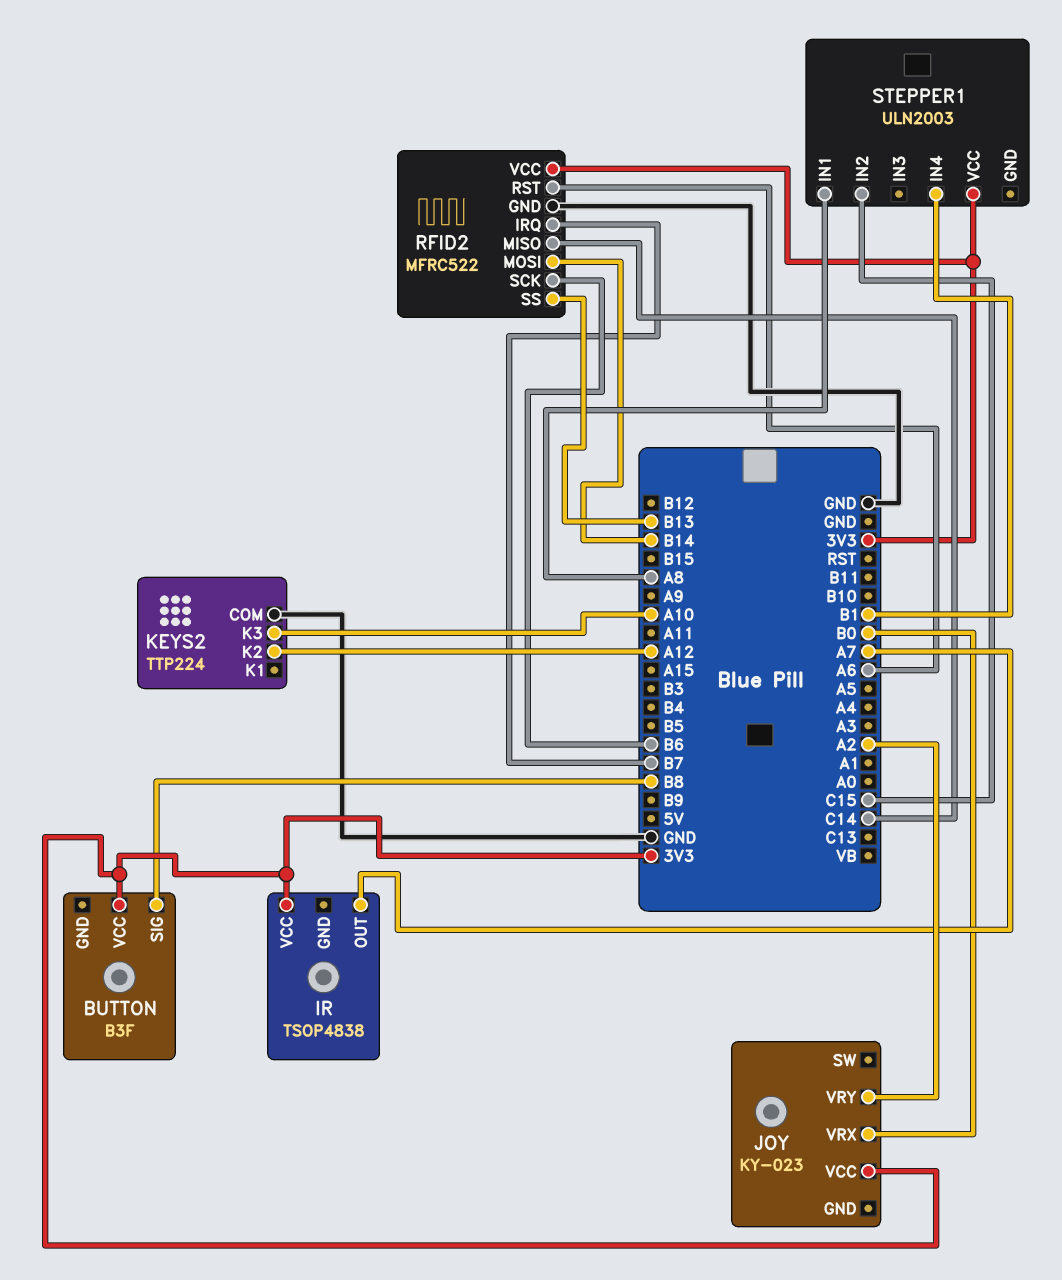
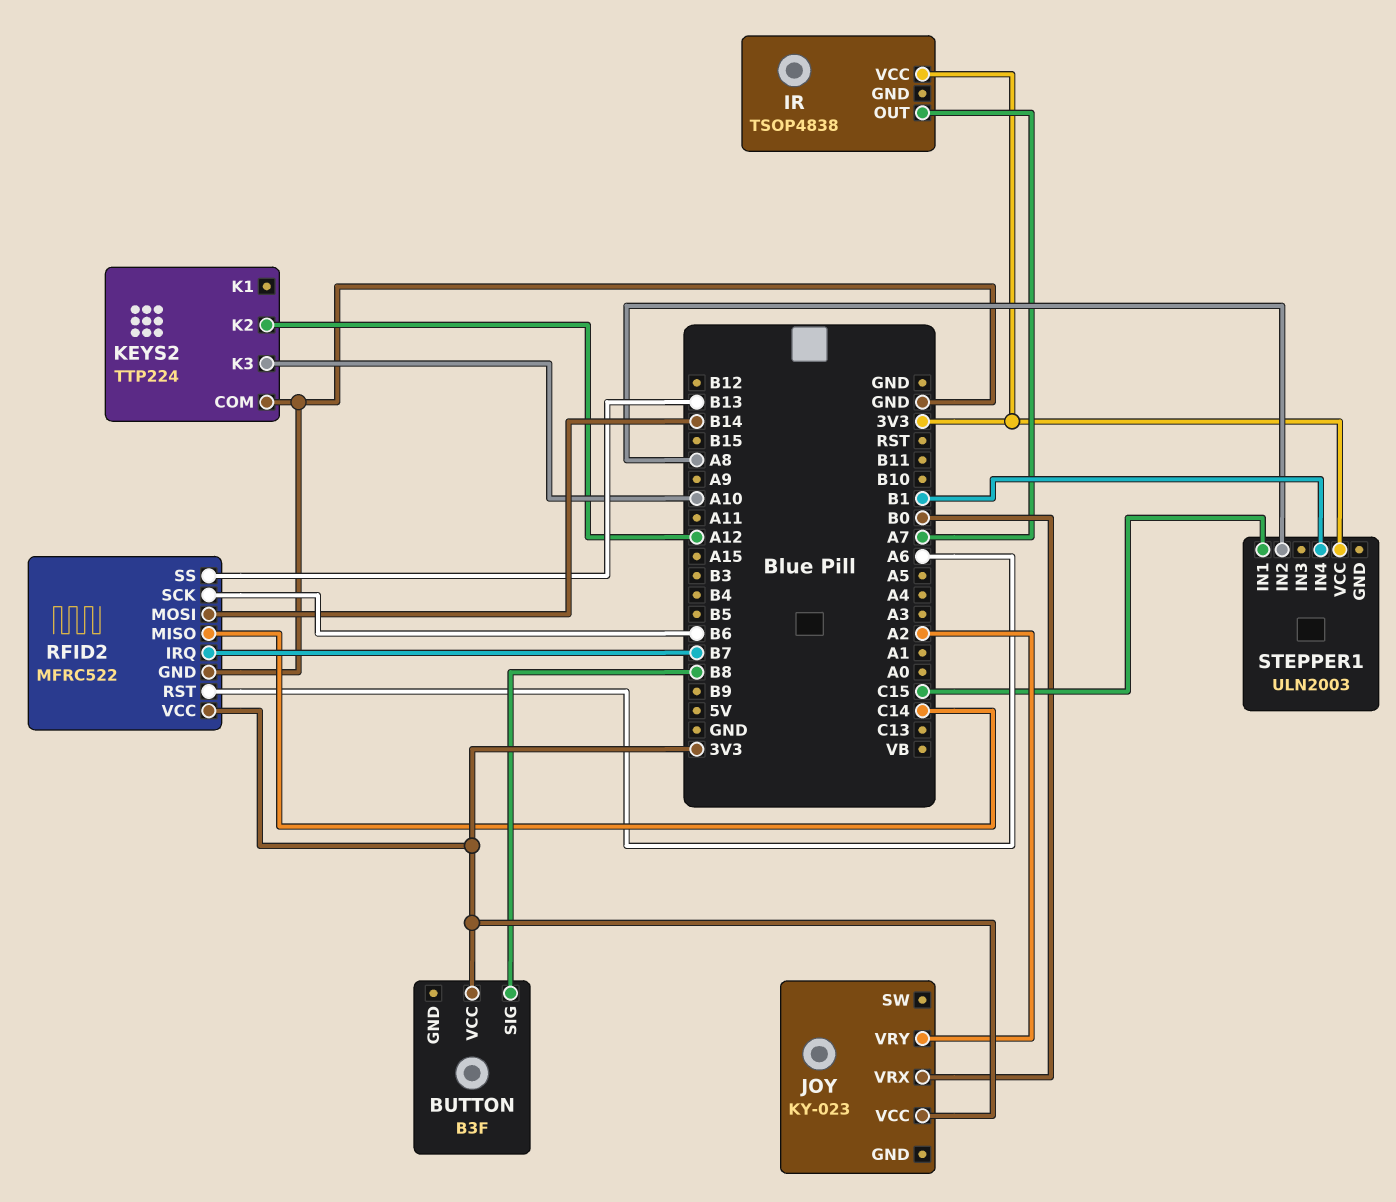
STEPPER1 pin IN1: A8 -> C15
STEPPER1 pin IN2: C15 -> A8

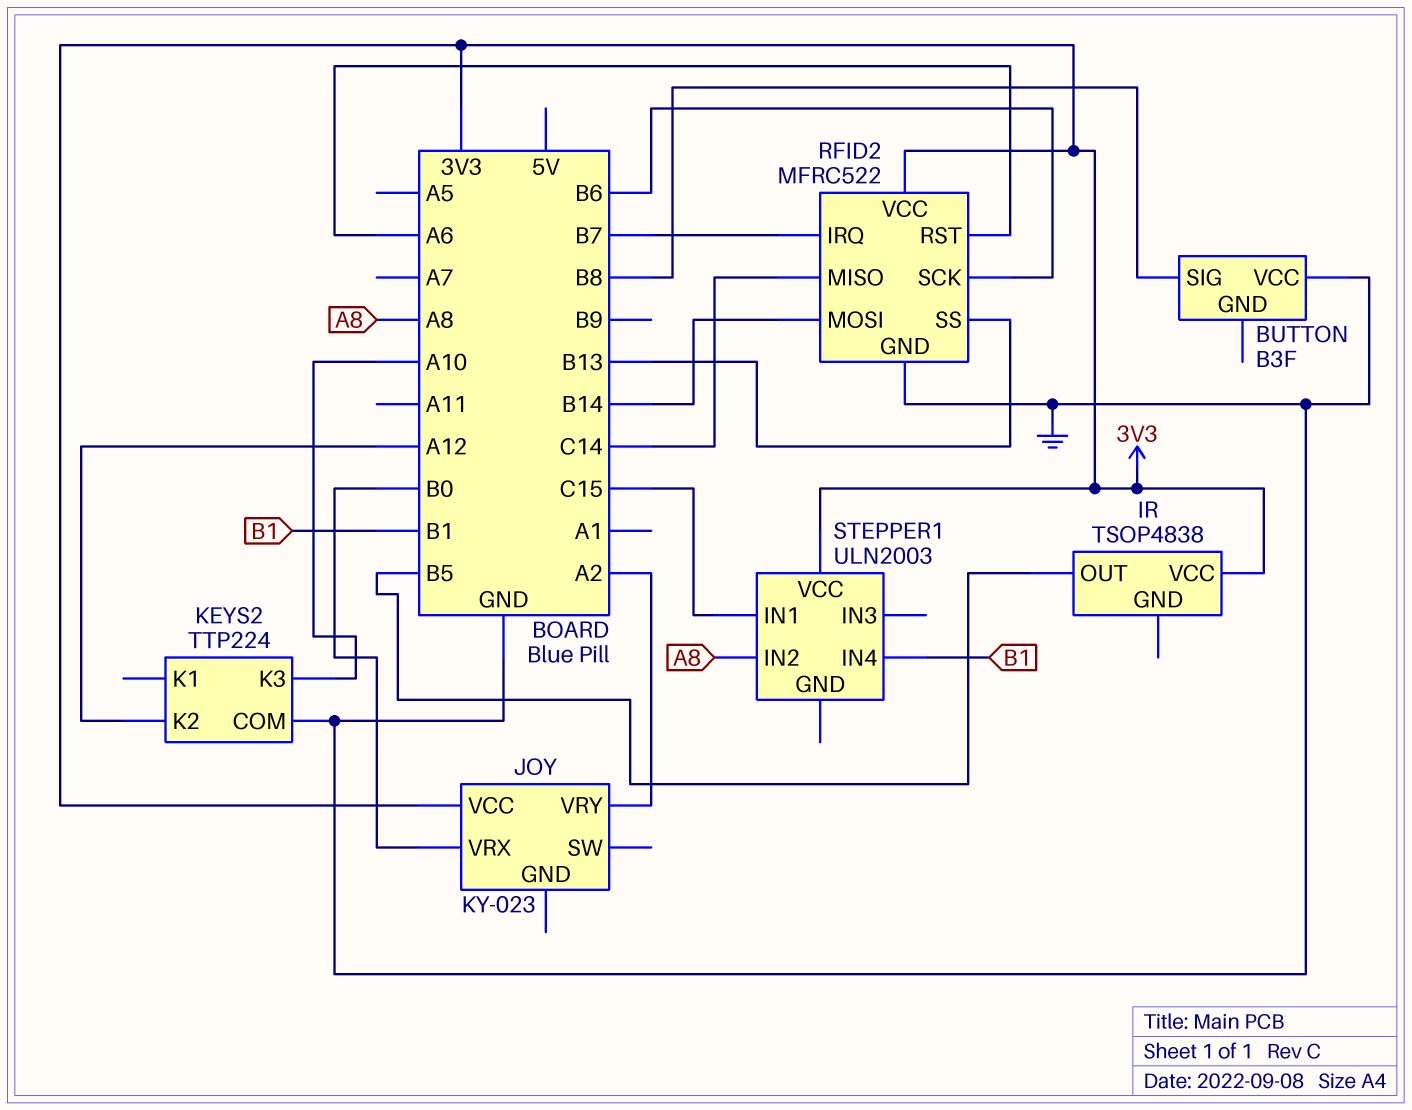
BUTTON pin VCC: 3V3 -> GND
IR pin OUT: A7 -> B5

